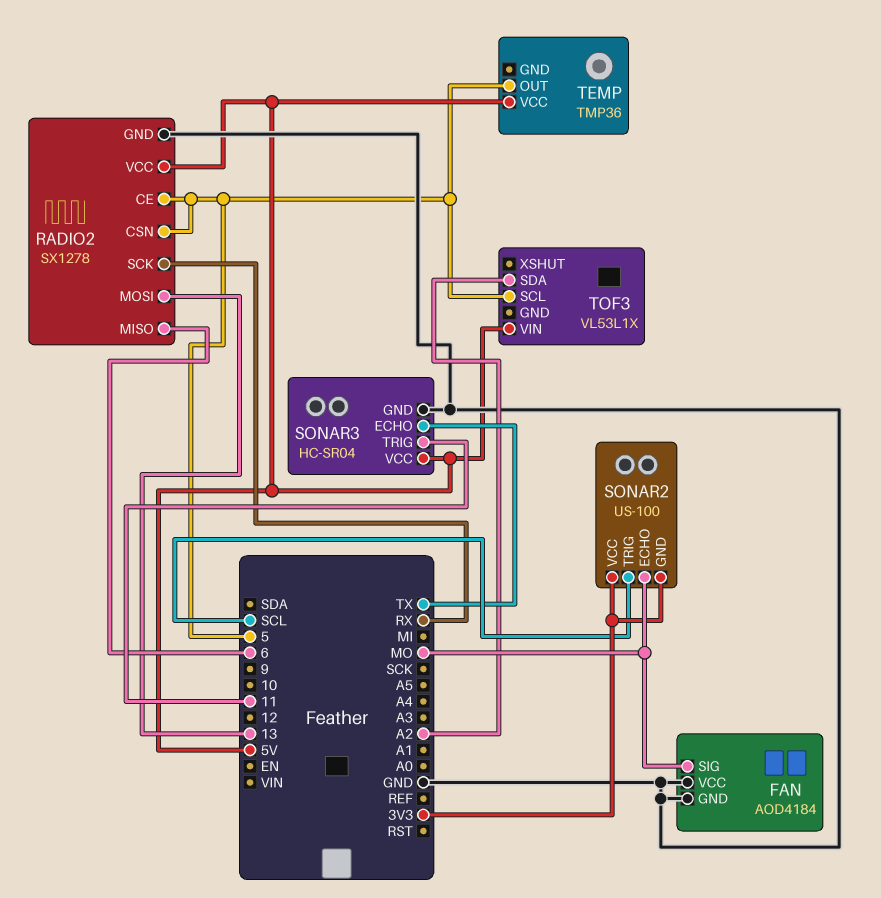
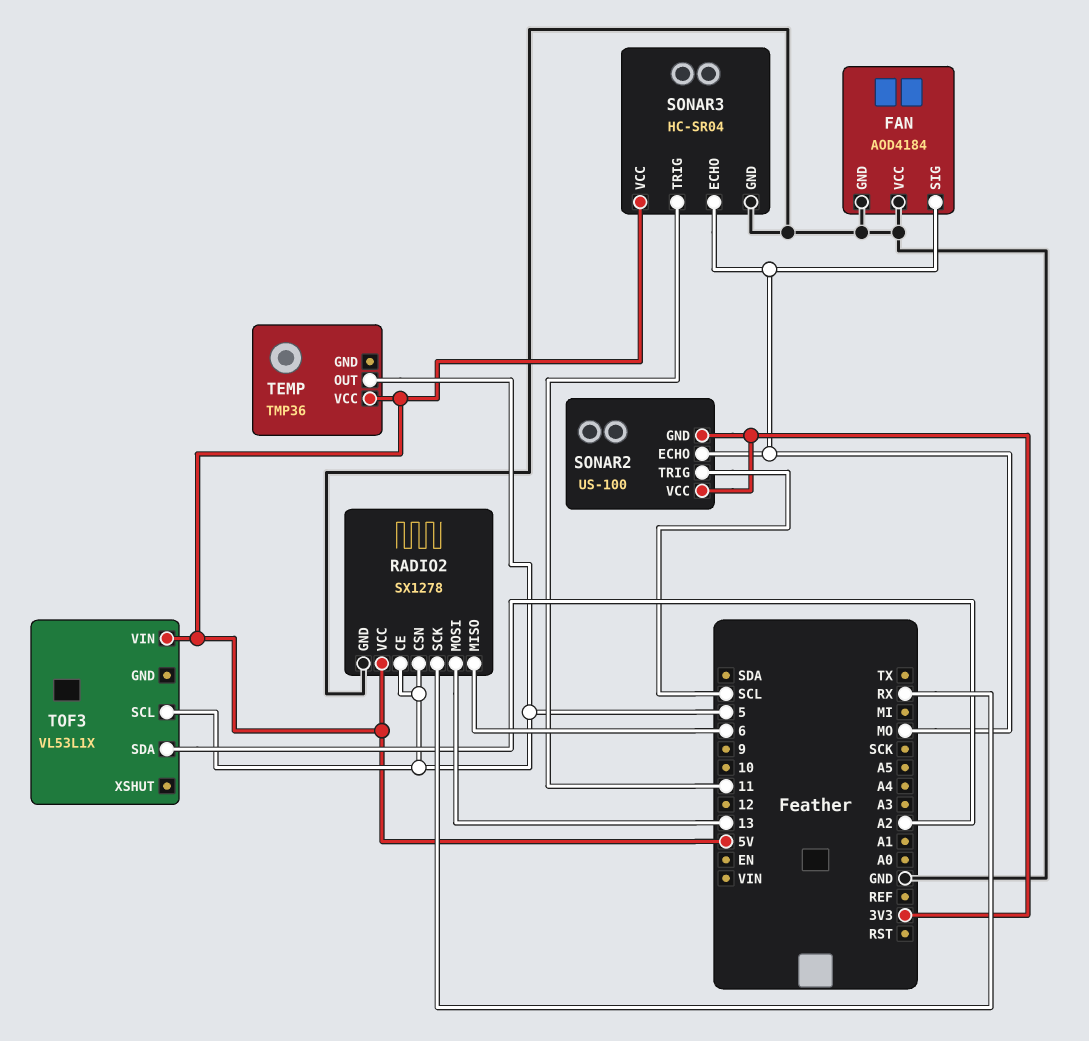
SONAR3 pin ECHO: TX -> MO

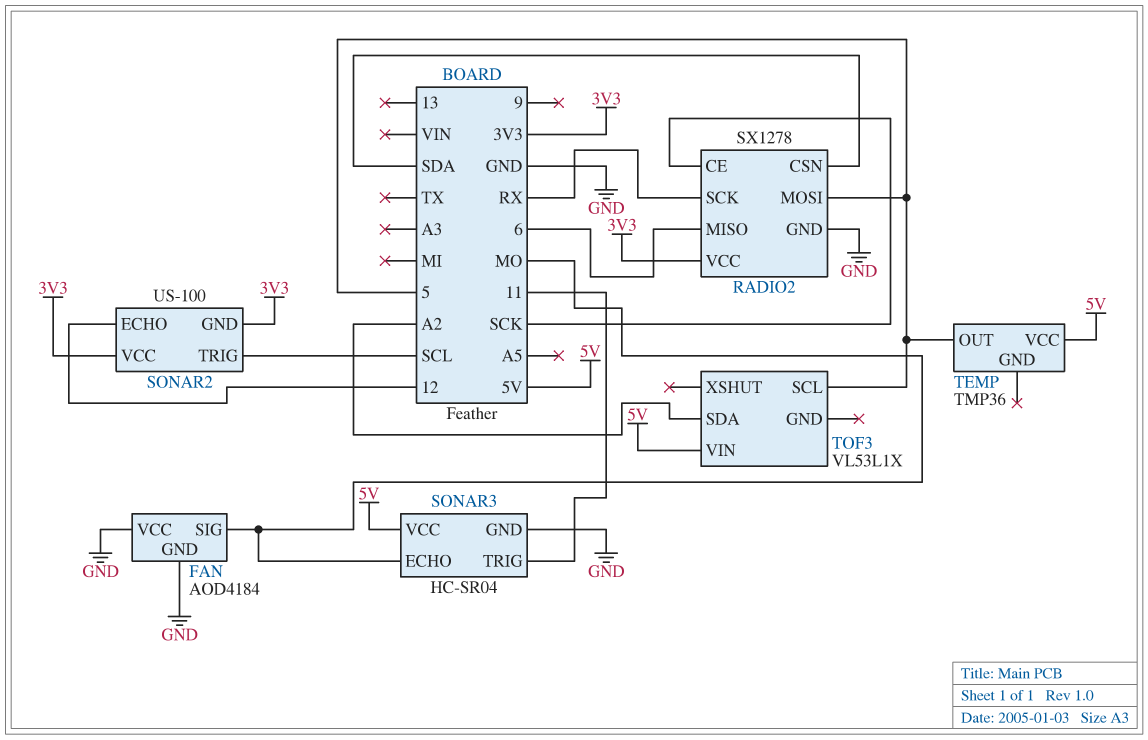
RADIO2 pin CE: 5 -> SCK
RADIO2 pin CSN: 5 -> SDA
RADIO2 pin MOSI: 13 -> 5
RADIO2 pin VCC: 5V -> 3V3
SONAR2 pin ECHO: MO -> 12

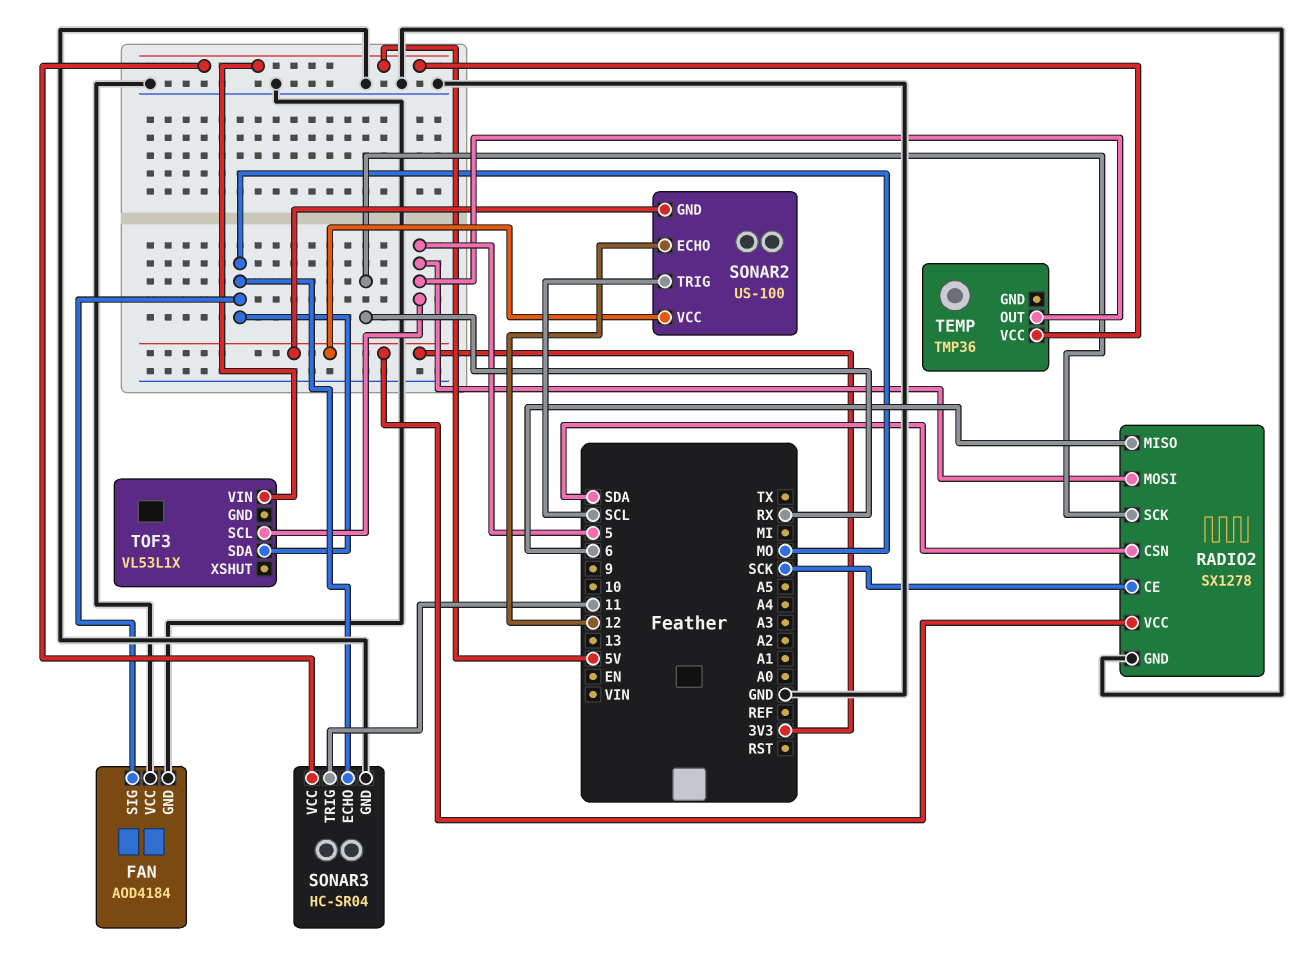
TOF3 pin SDA: A2 -> MO

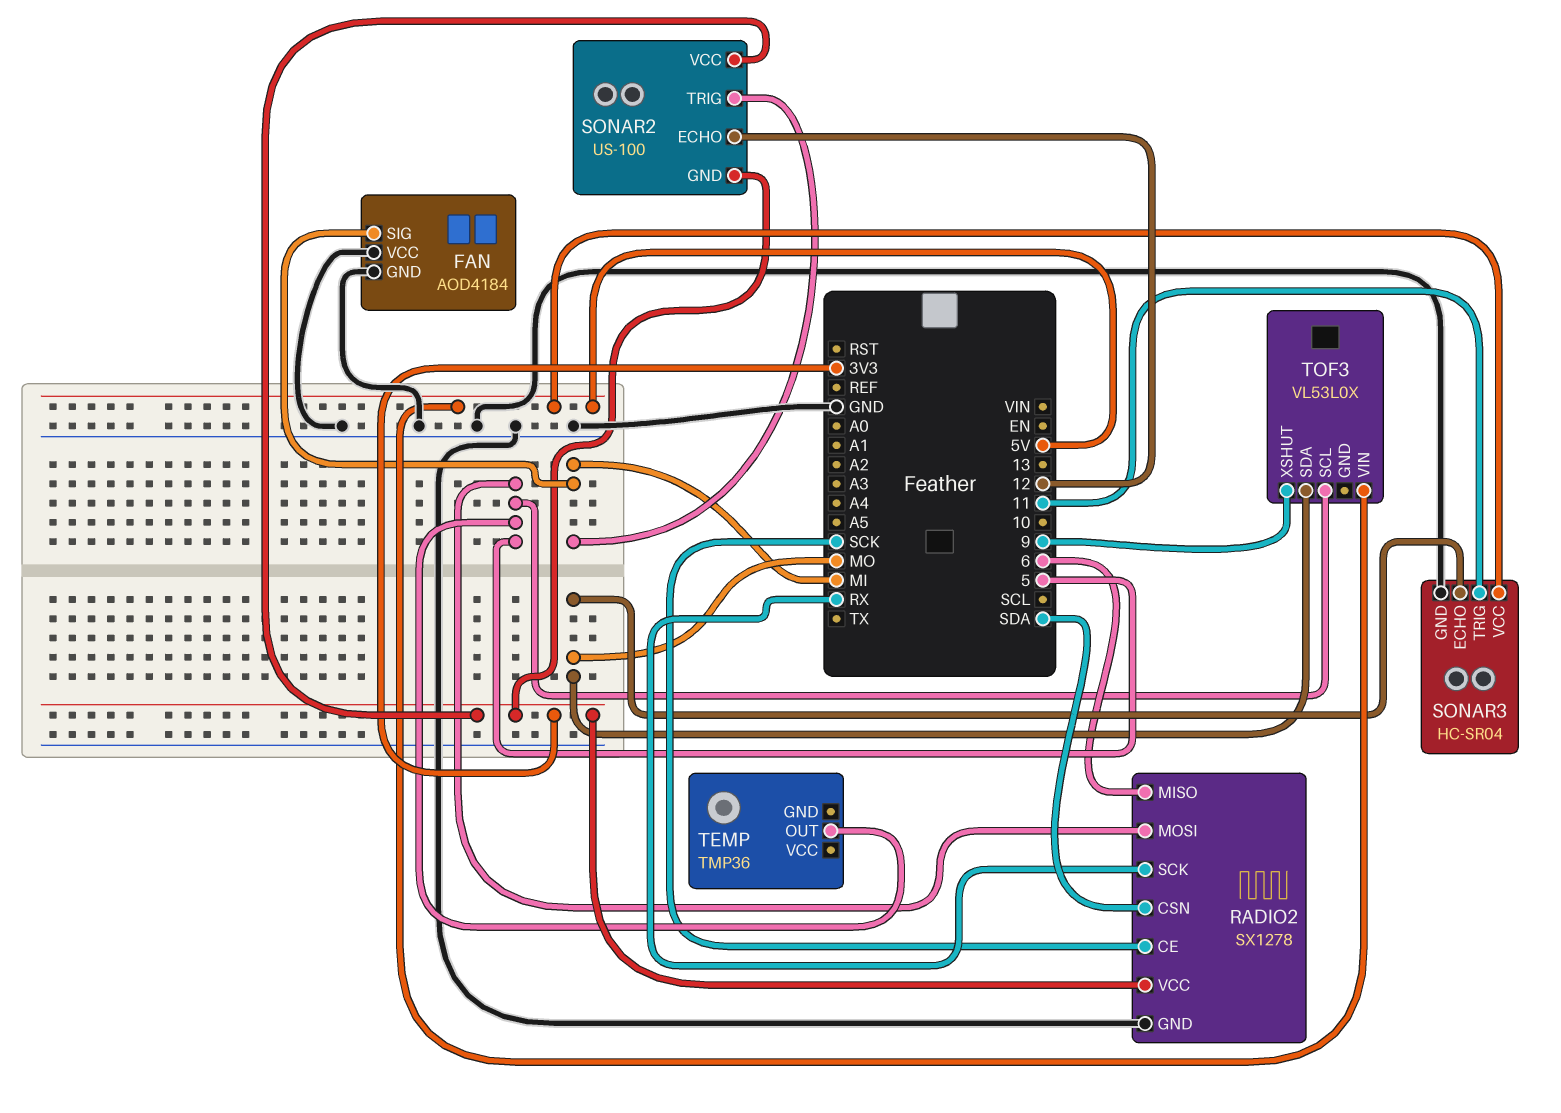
FAN pin SIG: MO -> MI
SONAR2 pin TRIG: SCL -> MI
TEMP pin VCC: 5V -> none
TOF3: VL53L1X -> VL53L0X
TOF3 pin XSHUT: none -> 9

